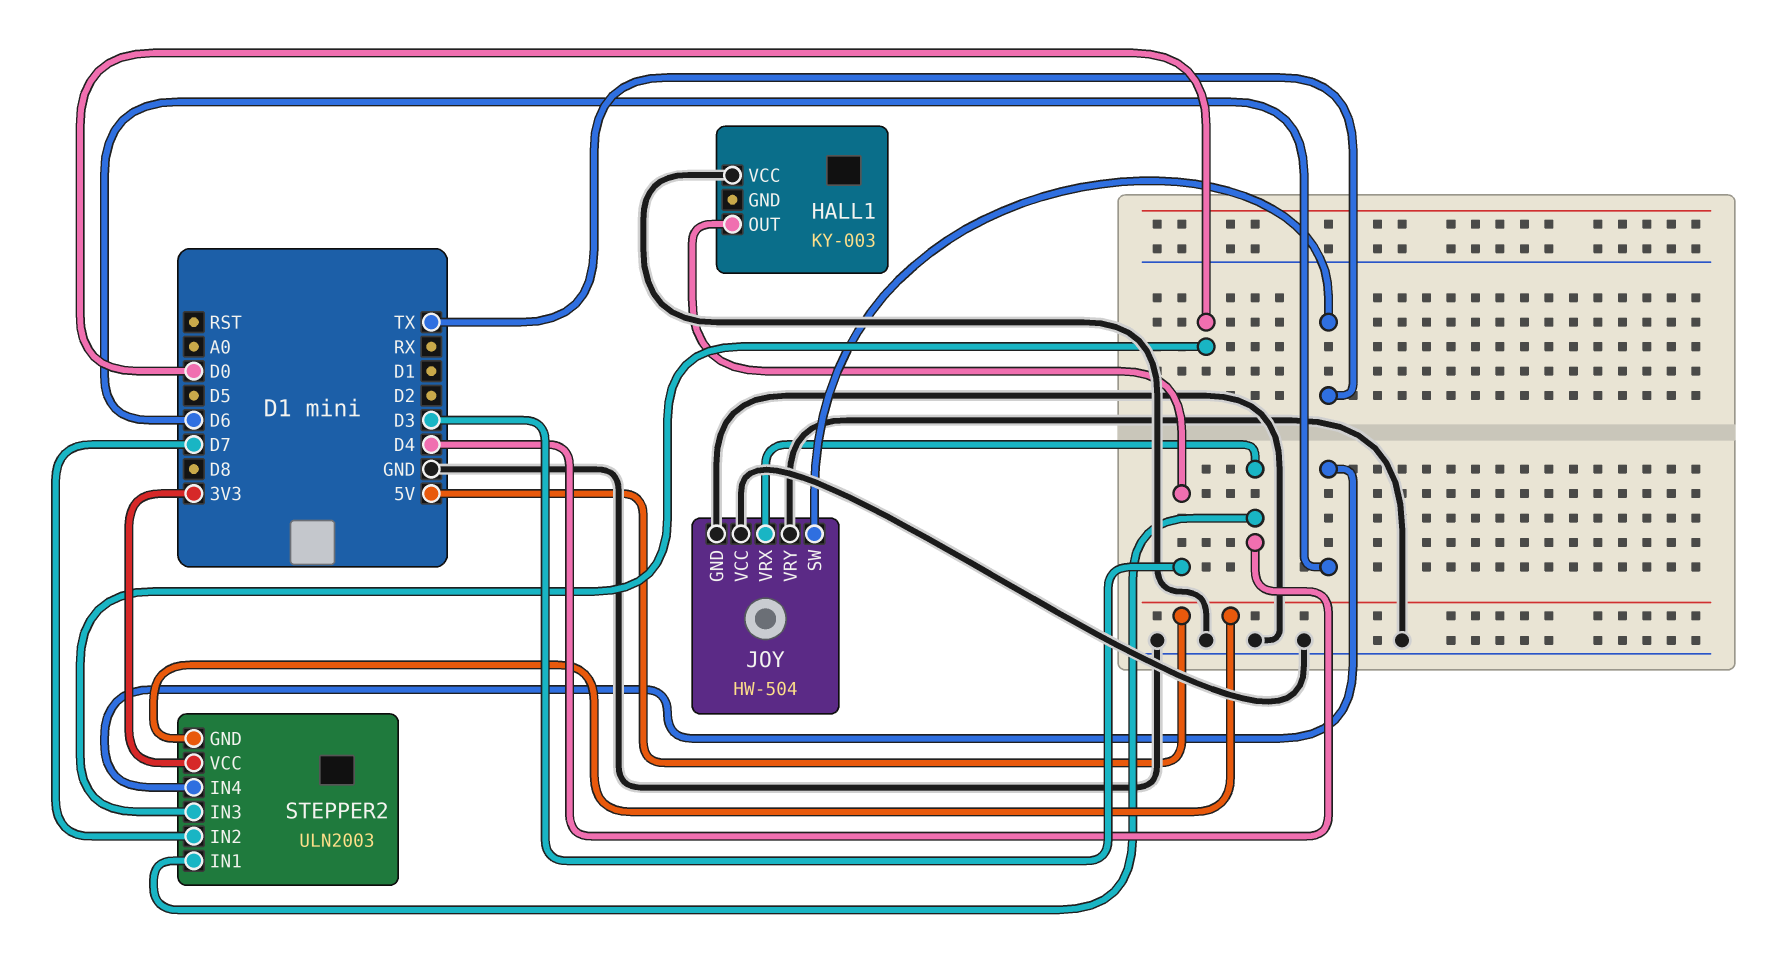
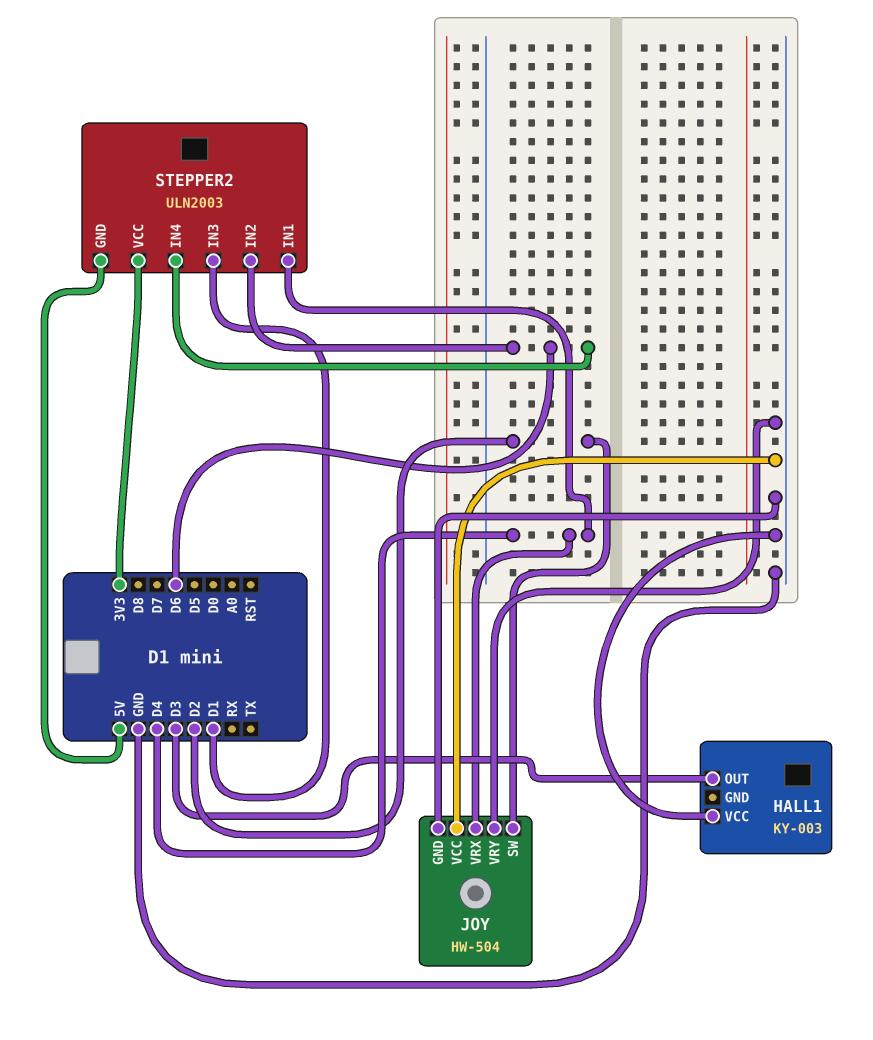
JOY pin SW: TX -> D2
STEPPER2 pin IN2: D7 -> D6
STEPPER2 pin IN3: D0 -> D1

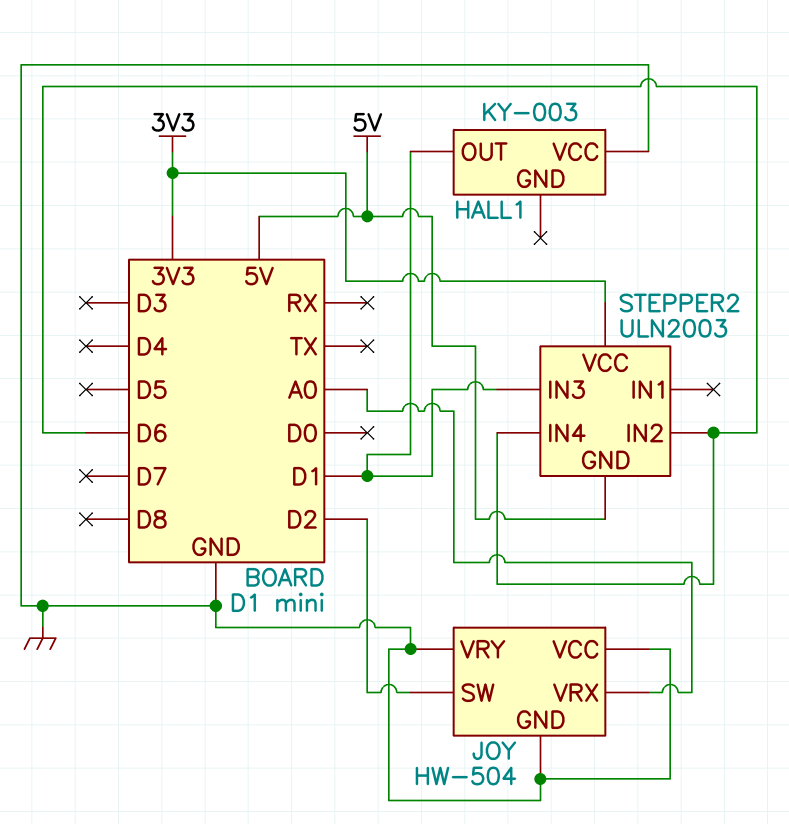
HALL1 pin OUT: D3 -> D1
JOY pin VRX: D4 -> A0
STEPPER2 pin IN1: D4 -> none

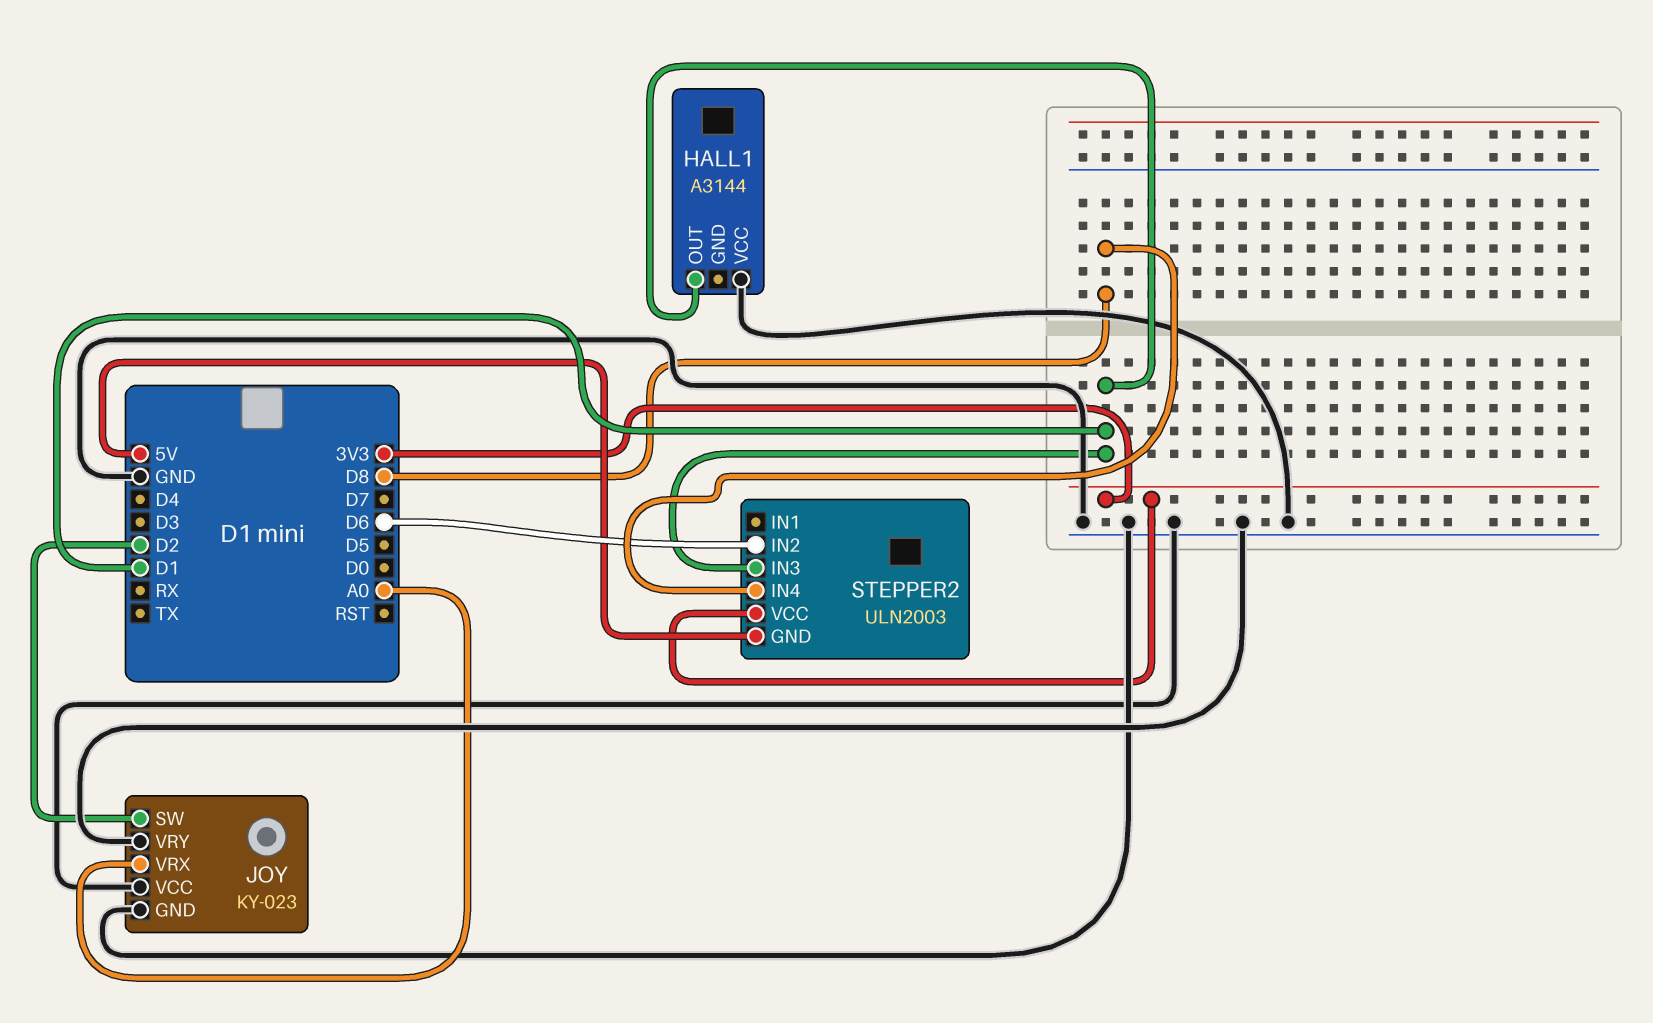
HALL1: KY-003 -> A3144
JOY: HW-504 -> KY-023
STEPPER2 pin IN4: D6 -> D8

